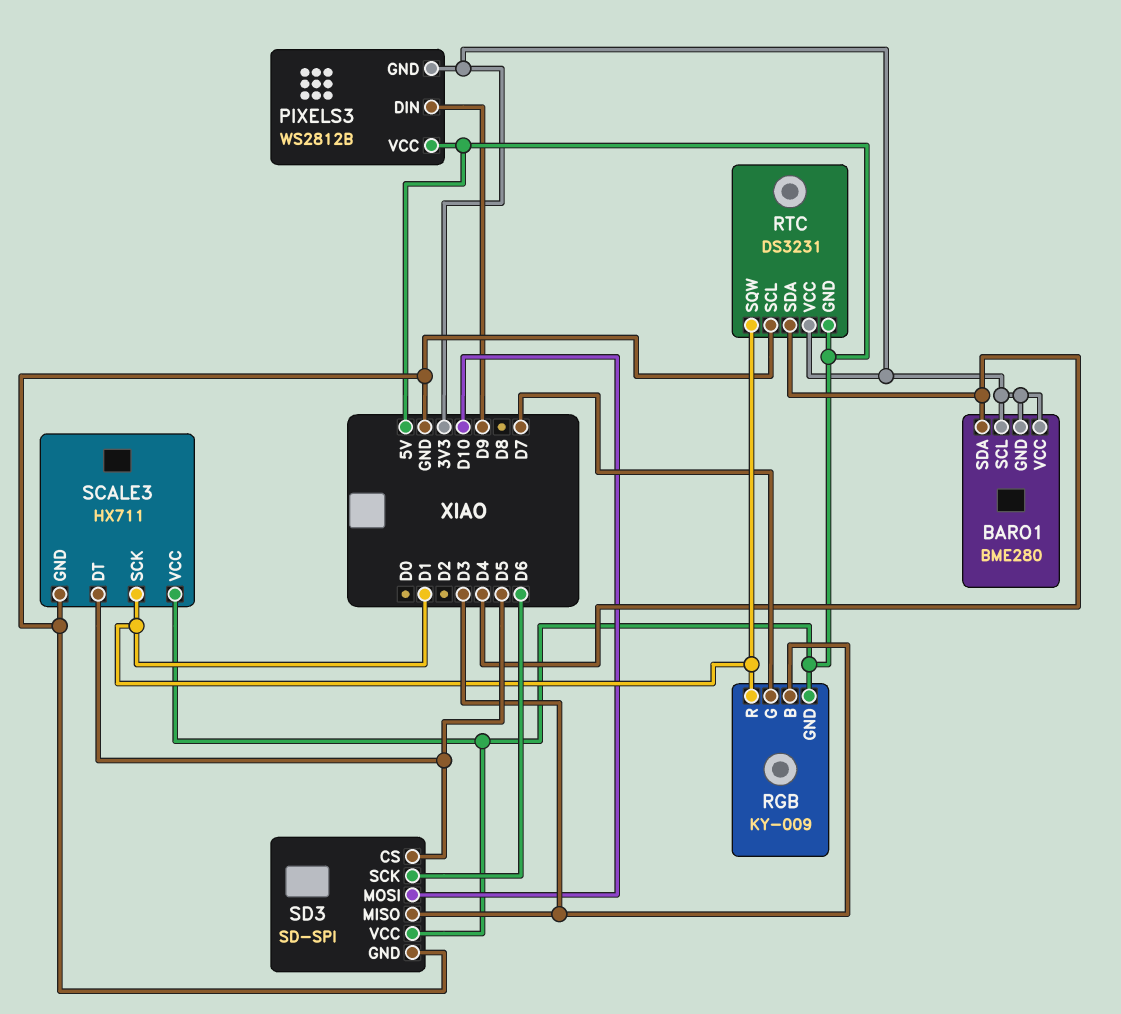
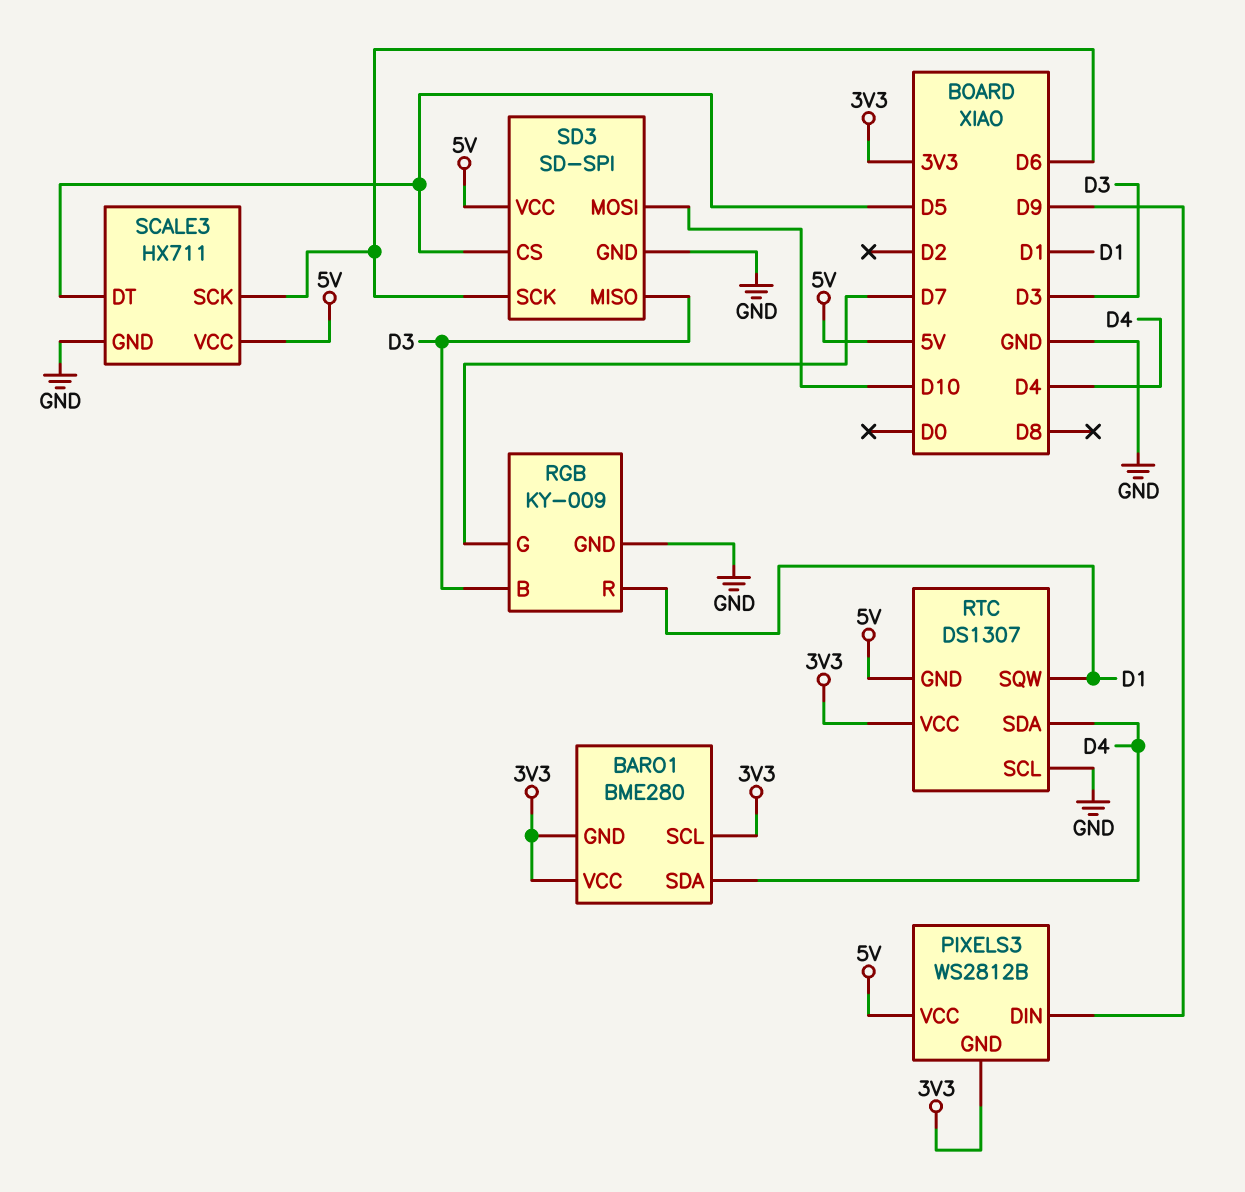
RGB pin GND: 5V -> GND
RTC: DS3231 -> DS1307
SCALE3 pin SCK: D1 -> D6

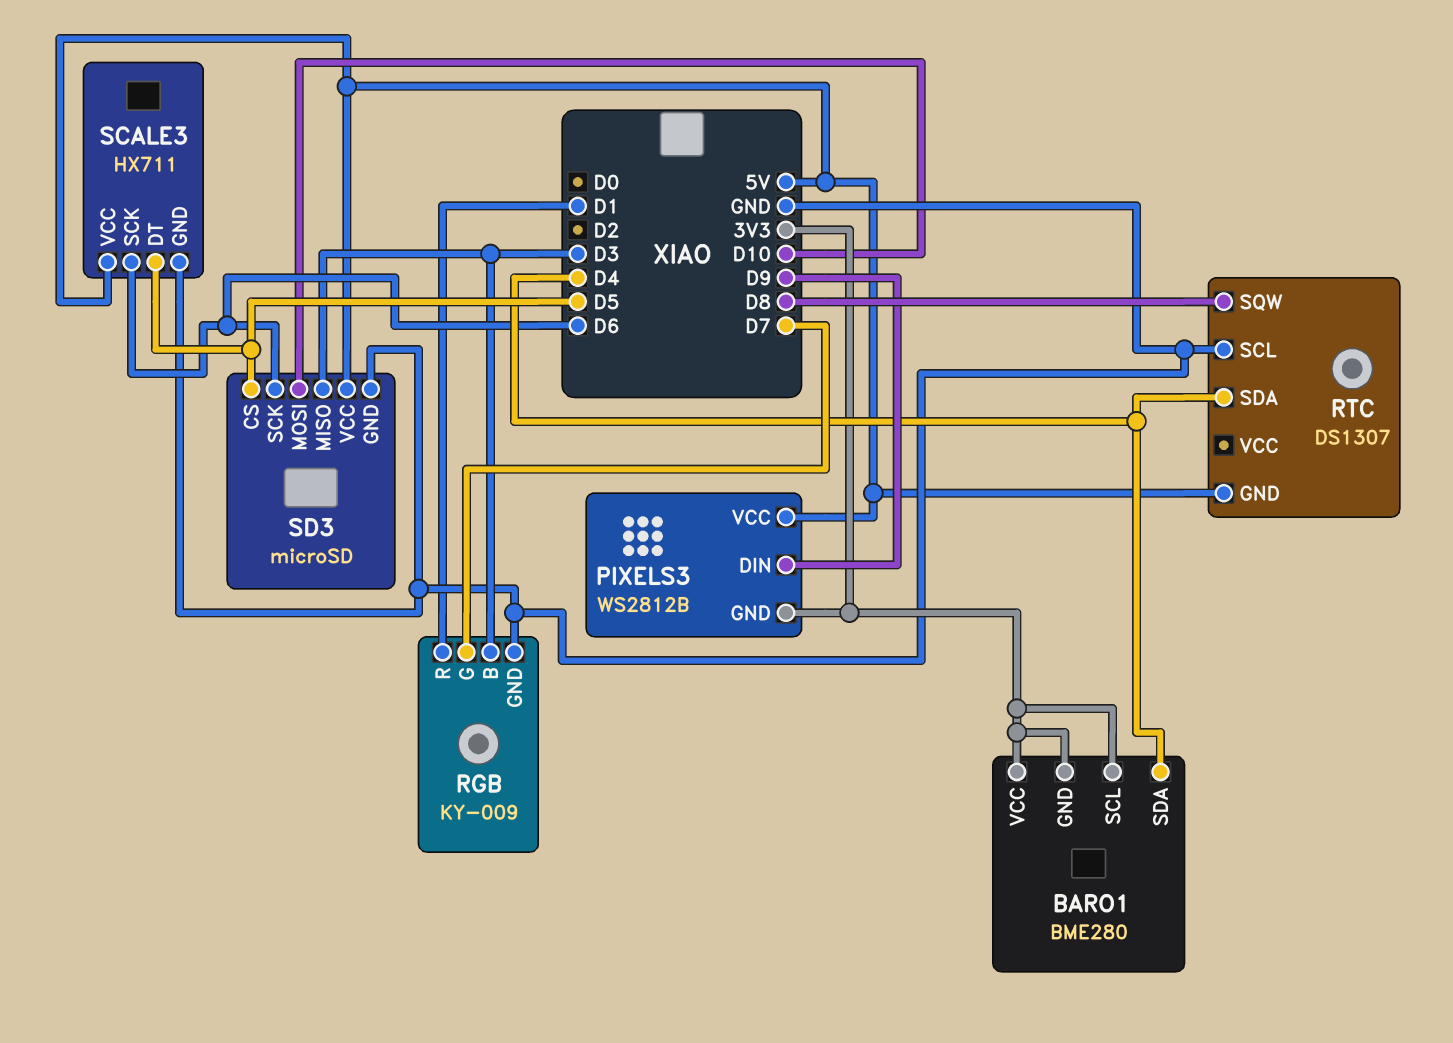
RTC pin SQW: D1 -> D8
RTC pin VCC: 3V3 -> none
SD3: SD-SPI -> microSD

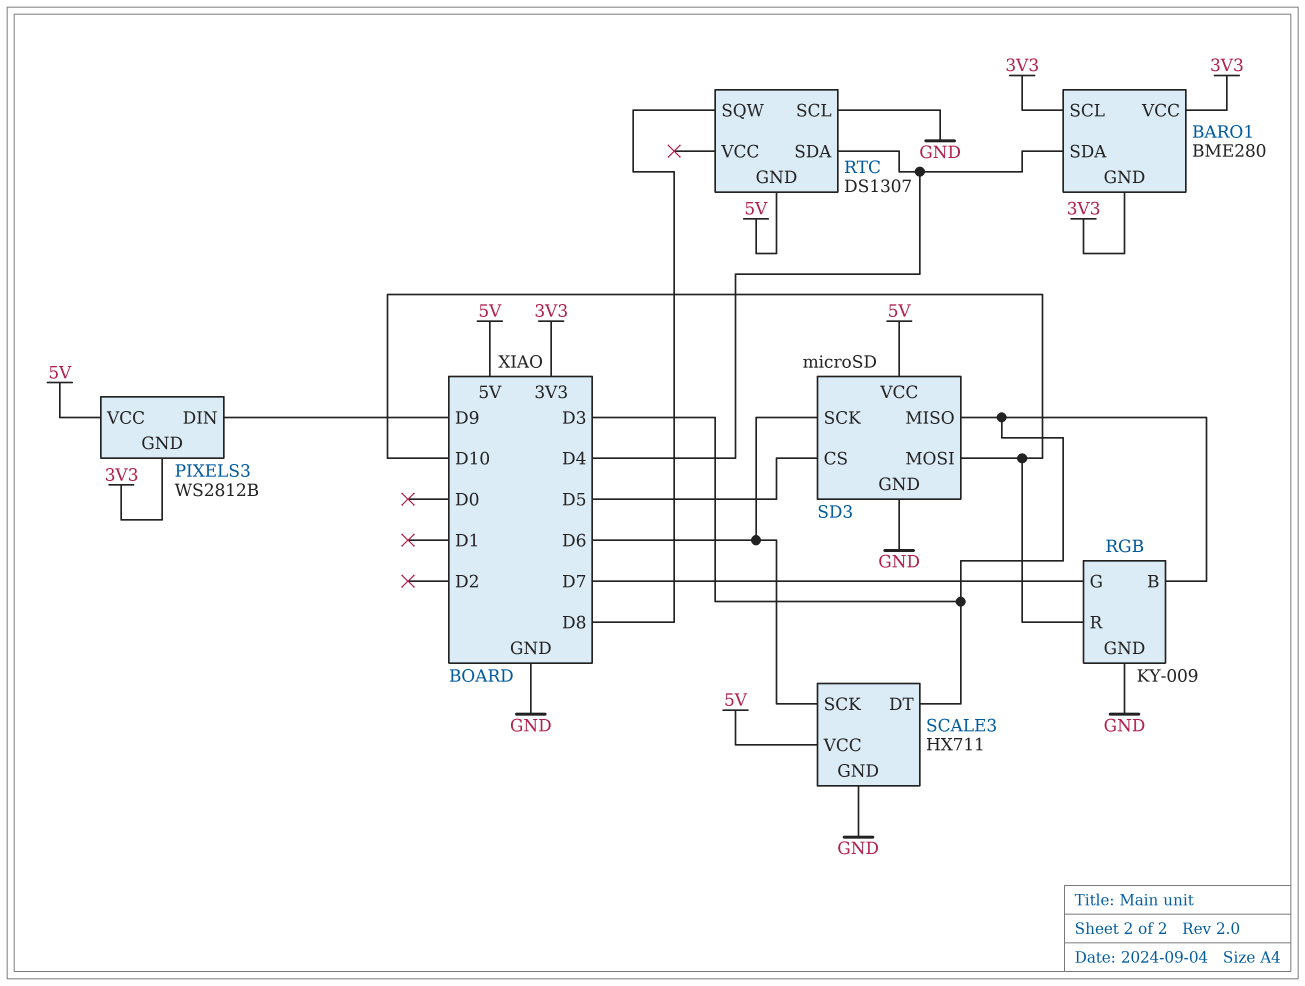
RGB pin R: D1 -> D10
SCALE3 pin DT: D5 -> D3

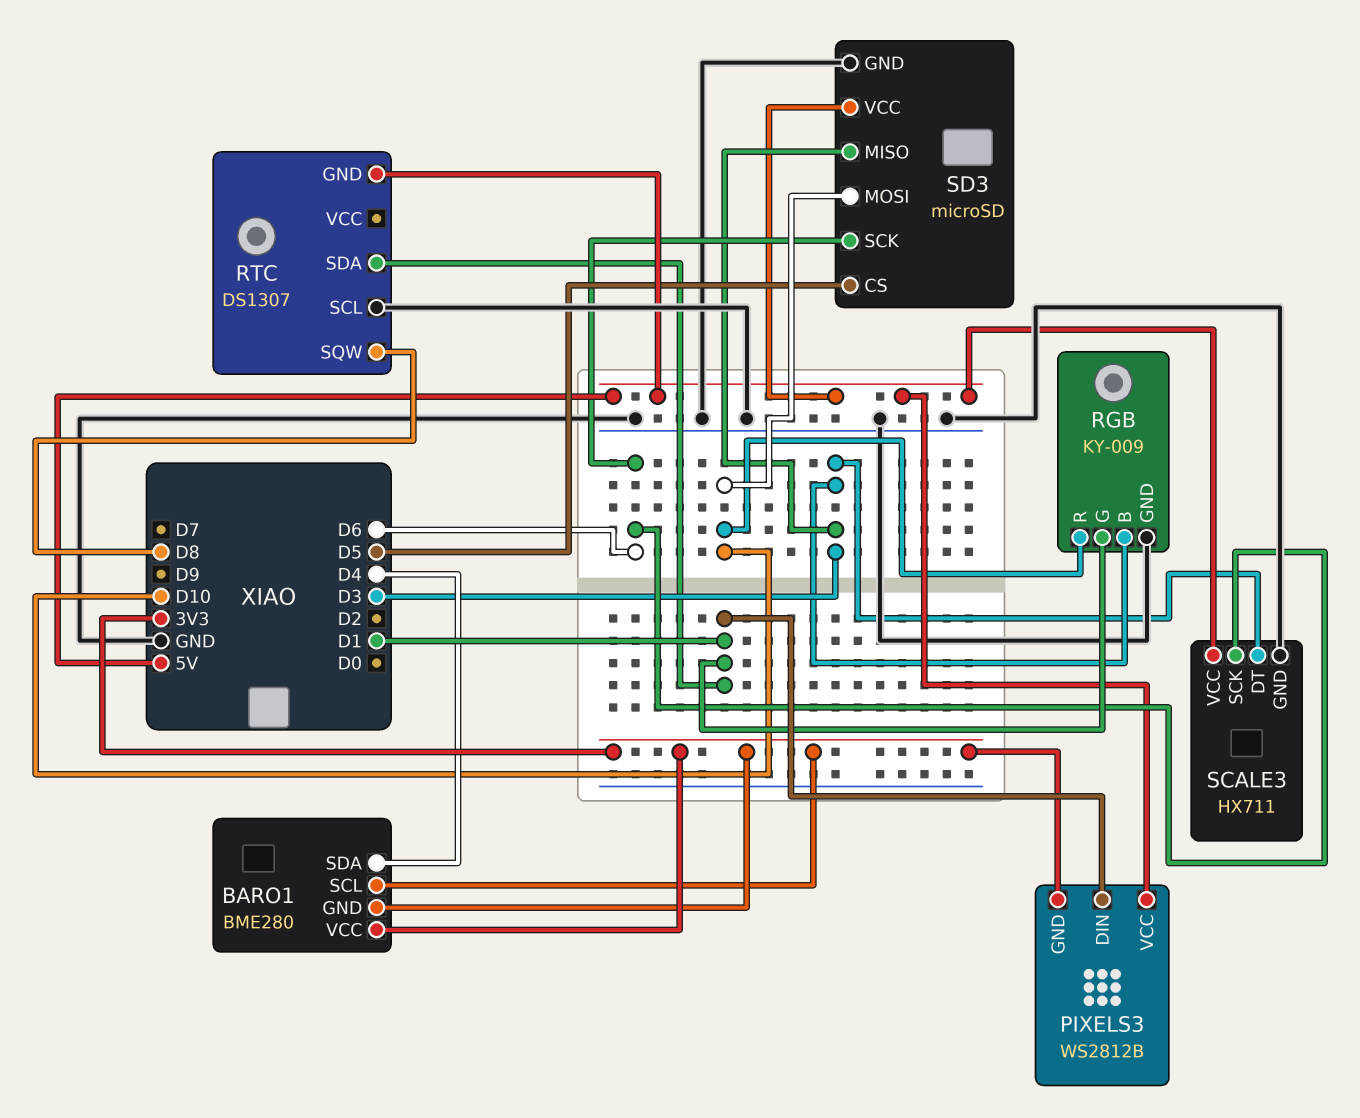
PIXELS3 pin DIN: D9 -> D1
RGB pin G: D7 -> D1
RTC pin SDA: D4 -> D1

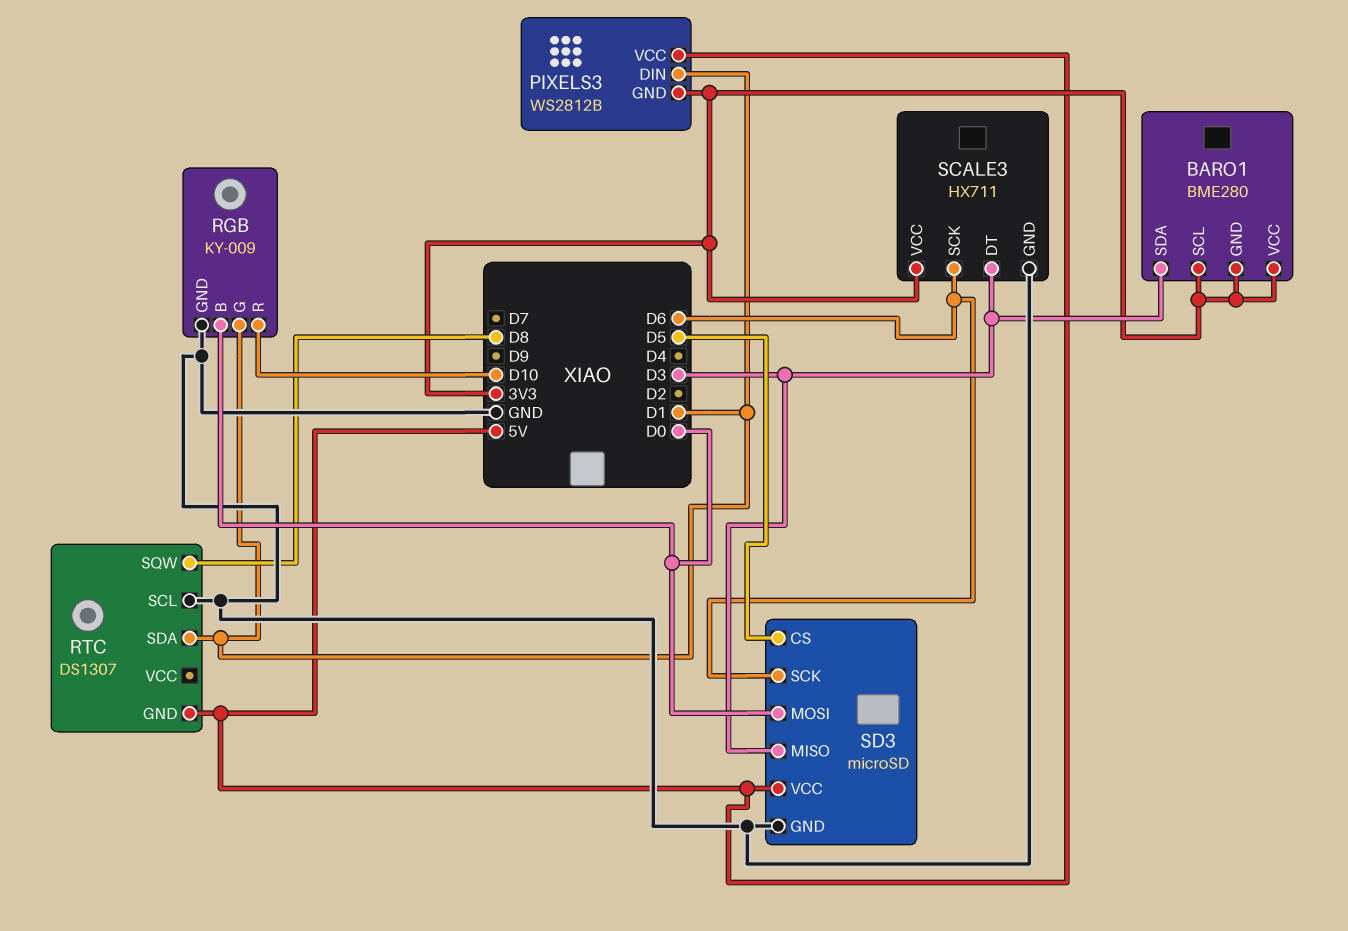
BARO1 pin SDA: D4 -> D3
RGB pin B: D3 -> D0
SCALE3 pin VCC: 5V -> 3V3
SD3 pin MOSI: D10 -> D0

